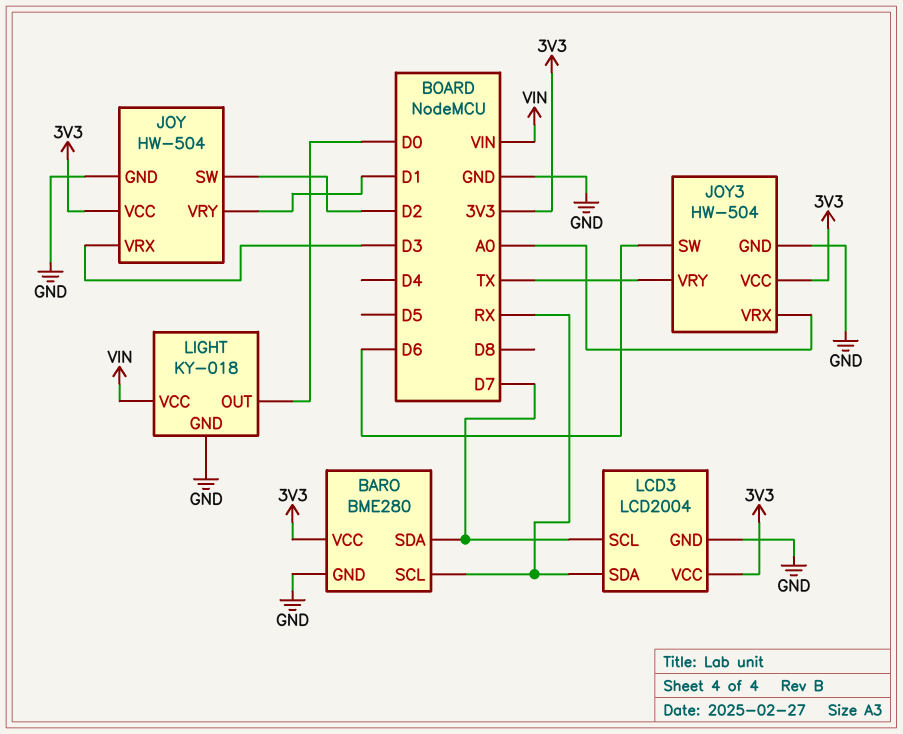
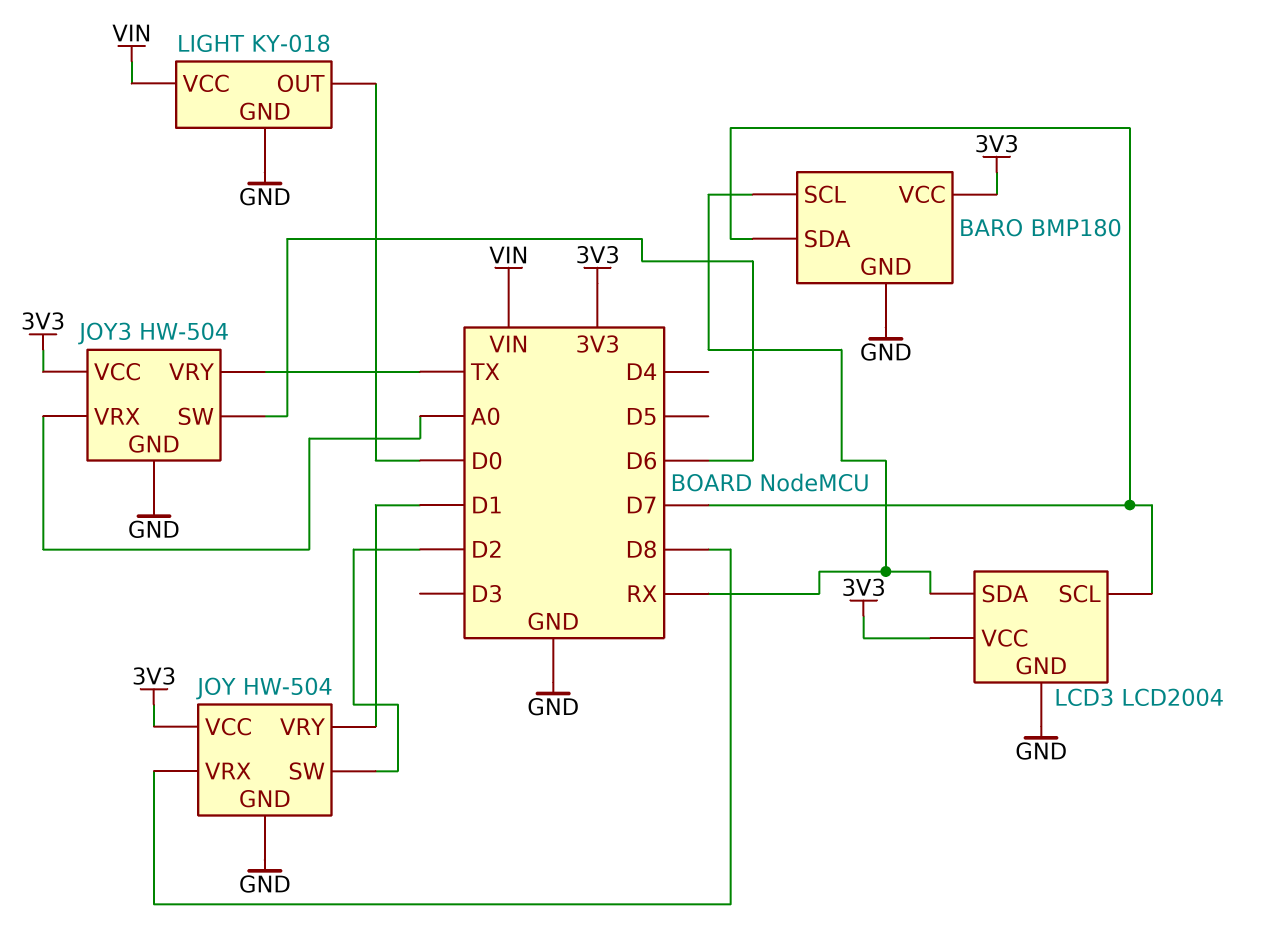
BARO: BME280 -> BMP180
JOY pin VRX: D3 -> D8

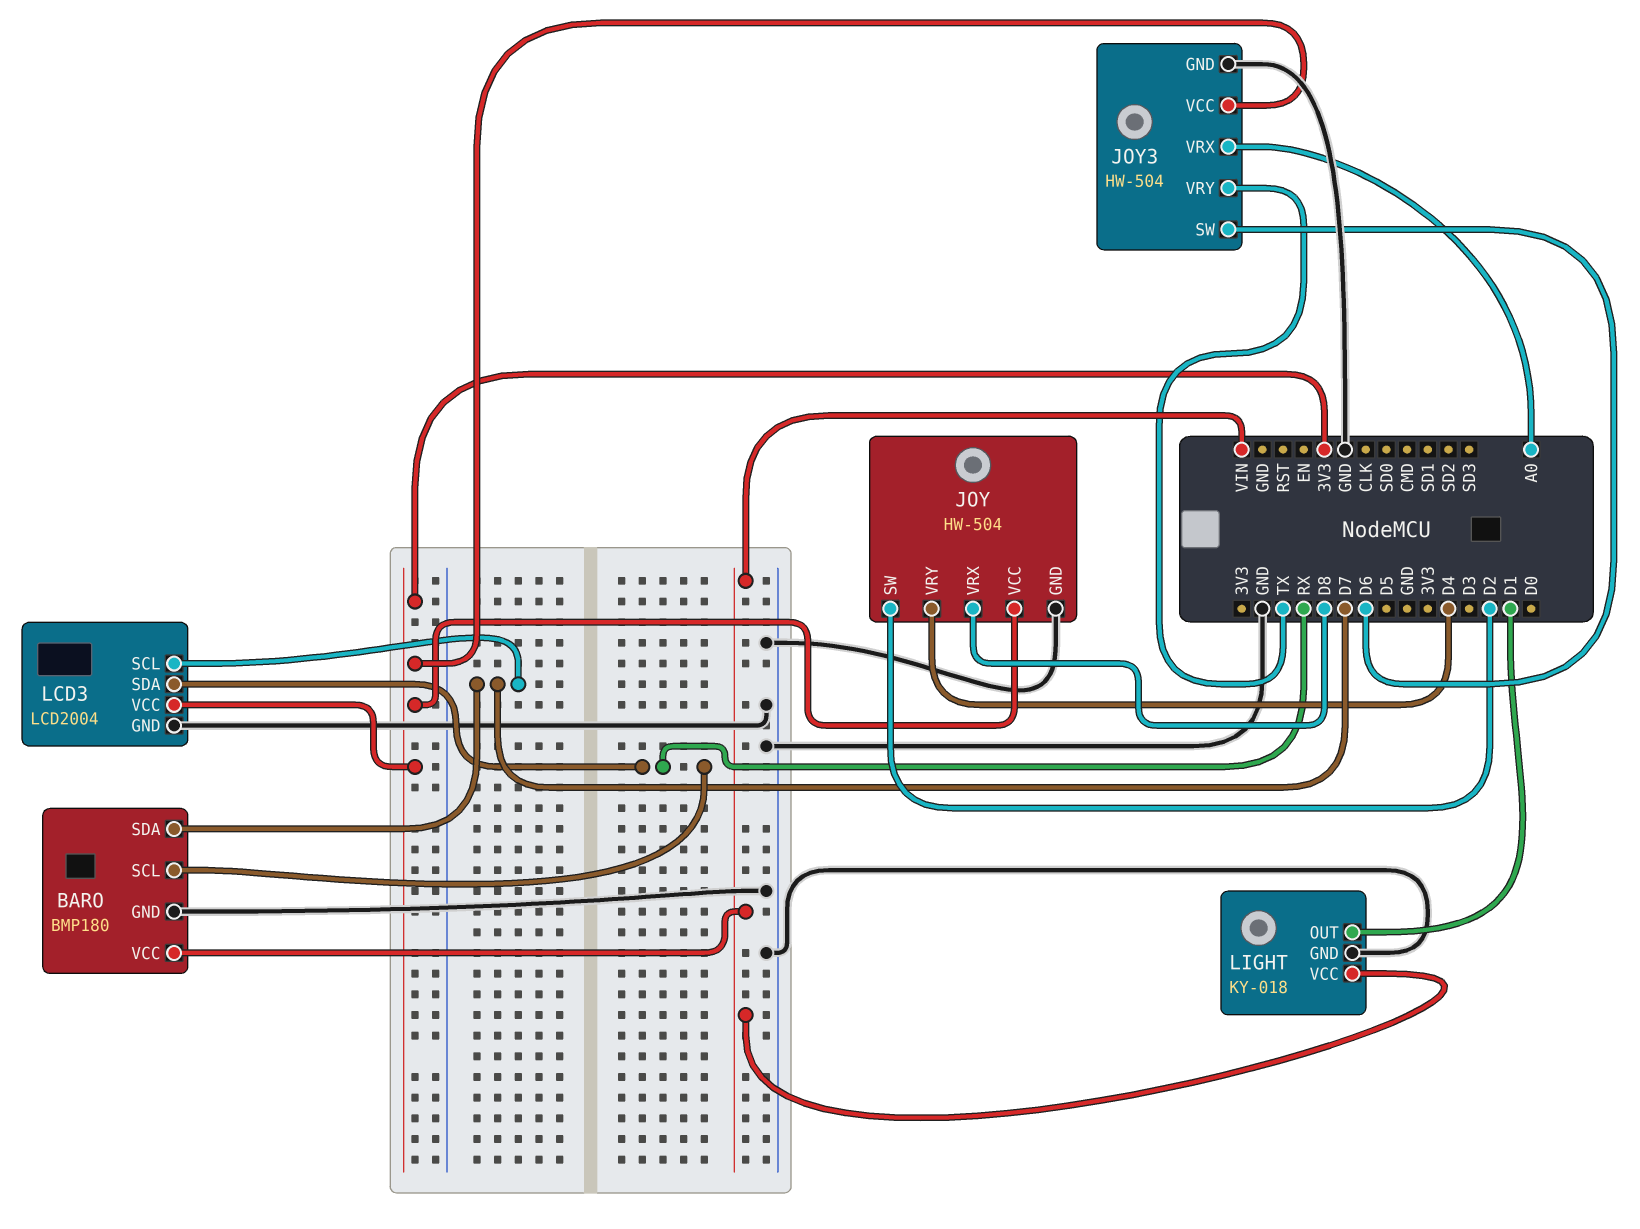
BARO pin VCC: 3V3 -> VIN
JOY pin VRY: D1 -> D4
LIGHT pin OUT: D0 -> D1

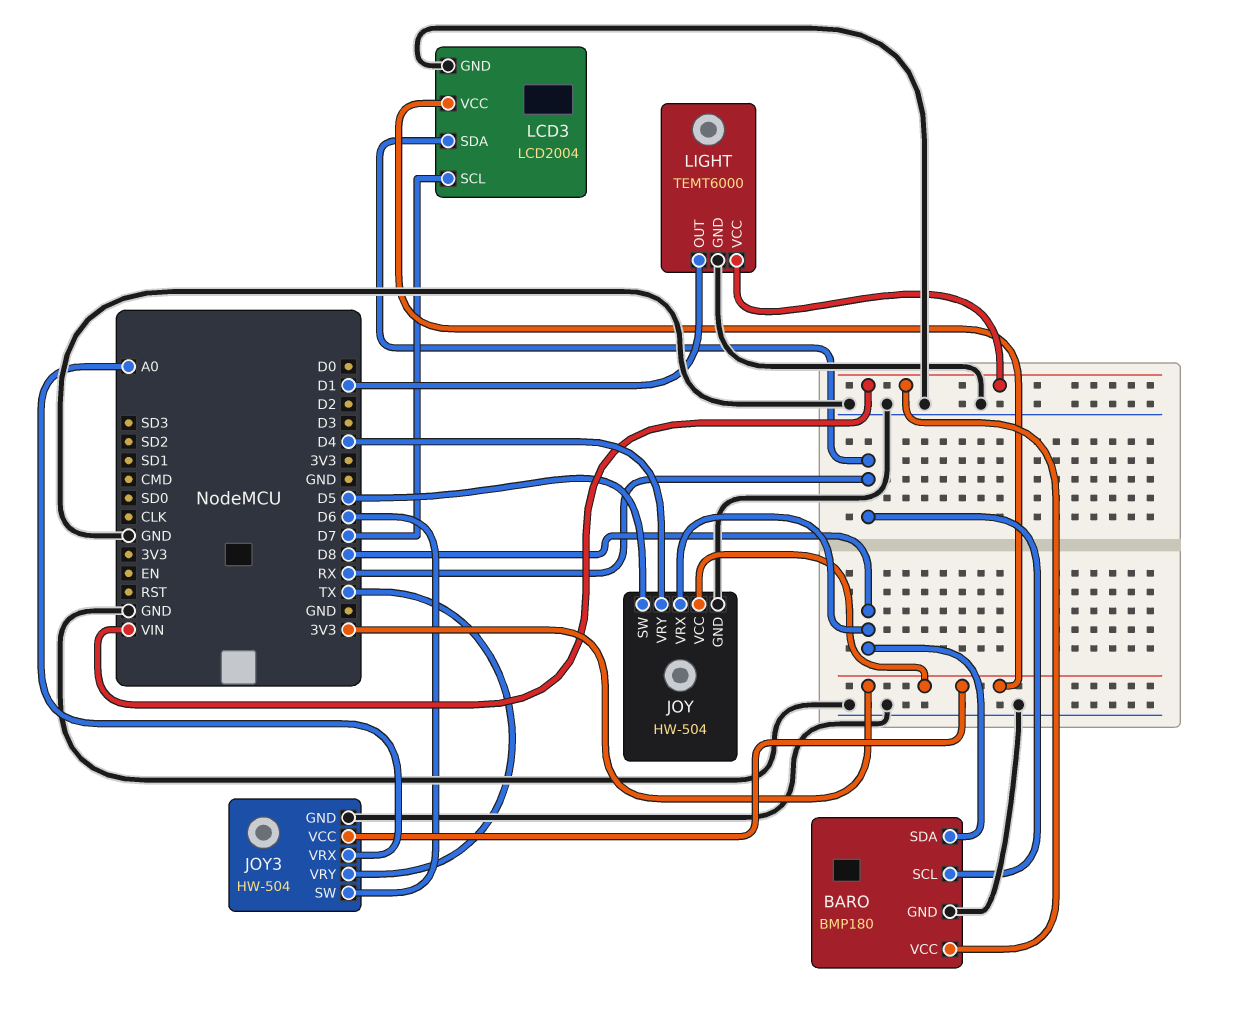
BARO pin SDA: D7 -> D8
JOY pin SW: D2 -> D5
LIGHT: KY-018 -> TEMT6000

